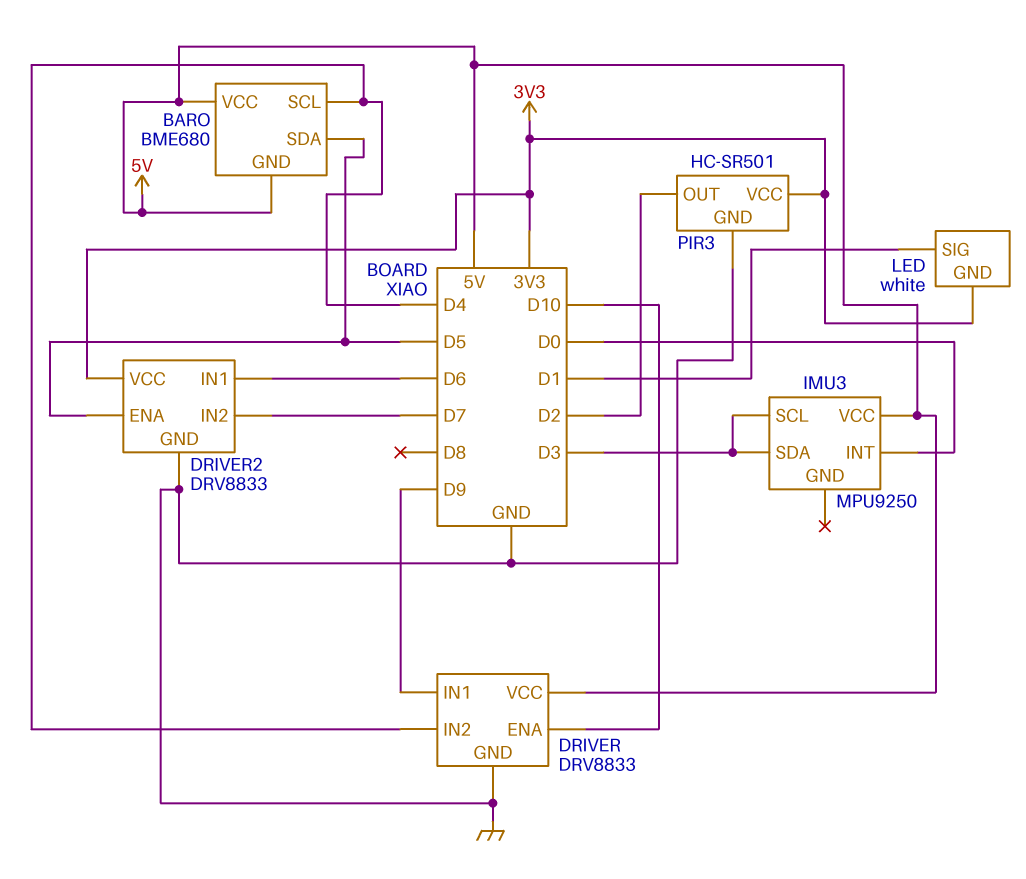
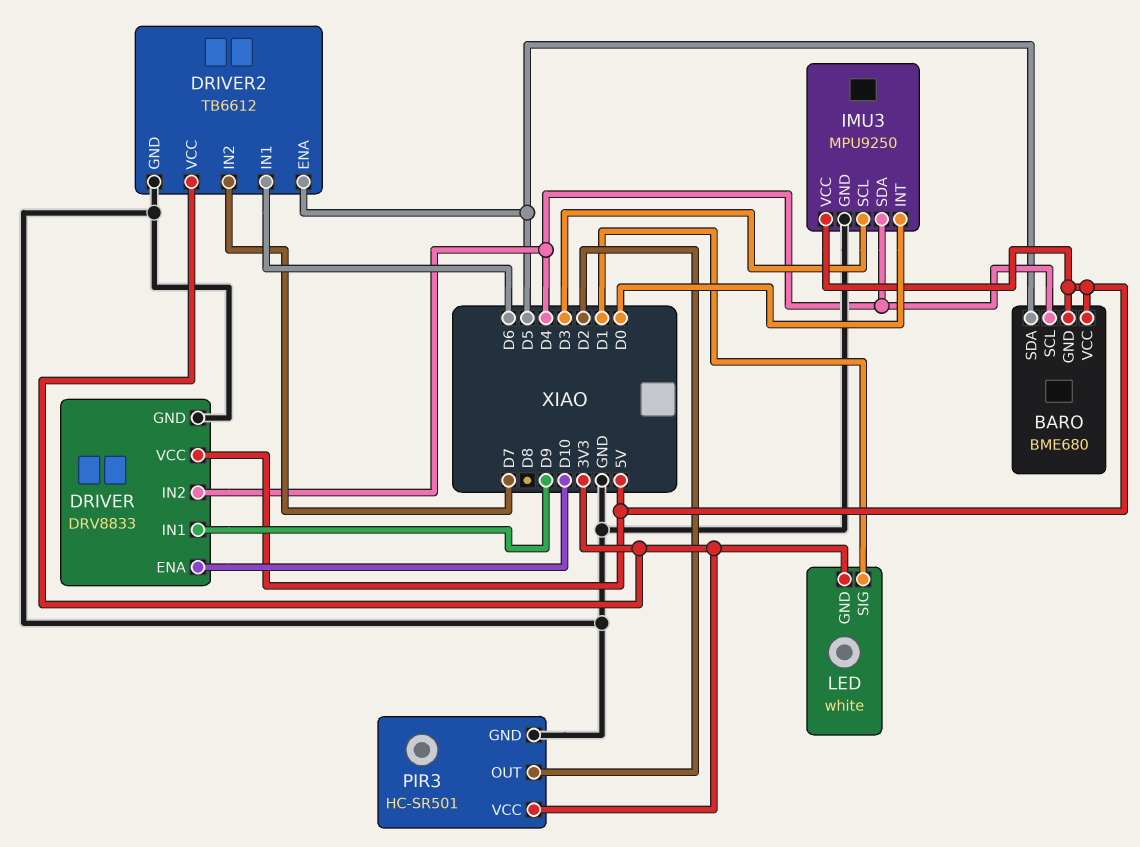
DRIVER2: DRV8833 -> TB6612
IMU3 pin GND: none -> GND
IMU3 pin SDA: D3 -> D4

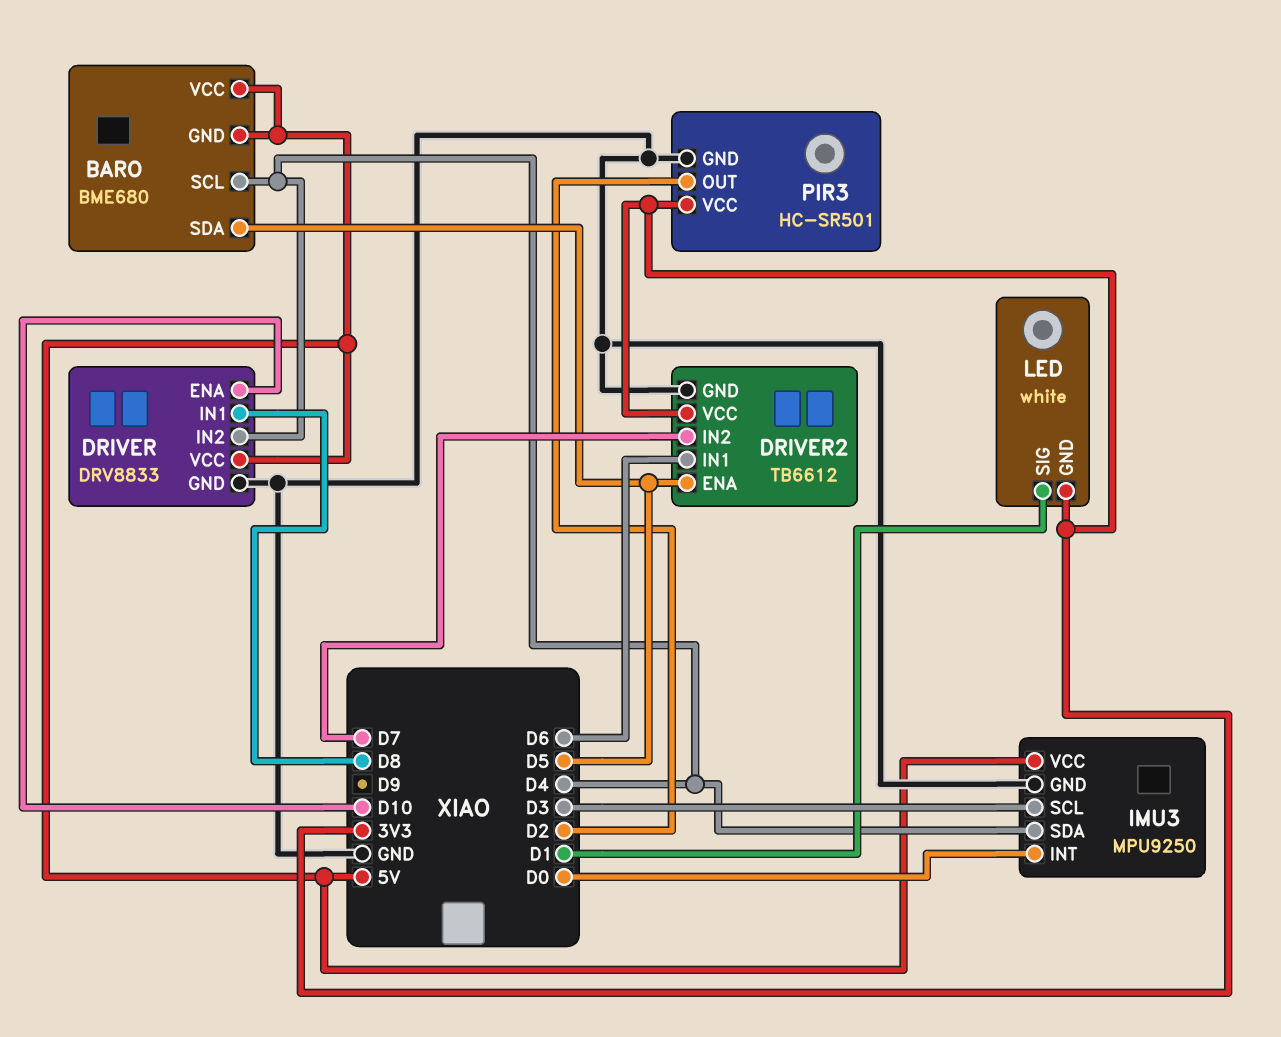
DRIVER pin IN1: D9 -> D8

